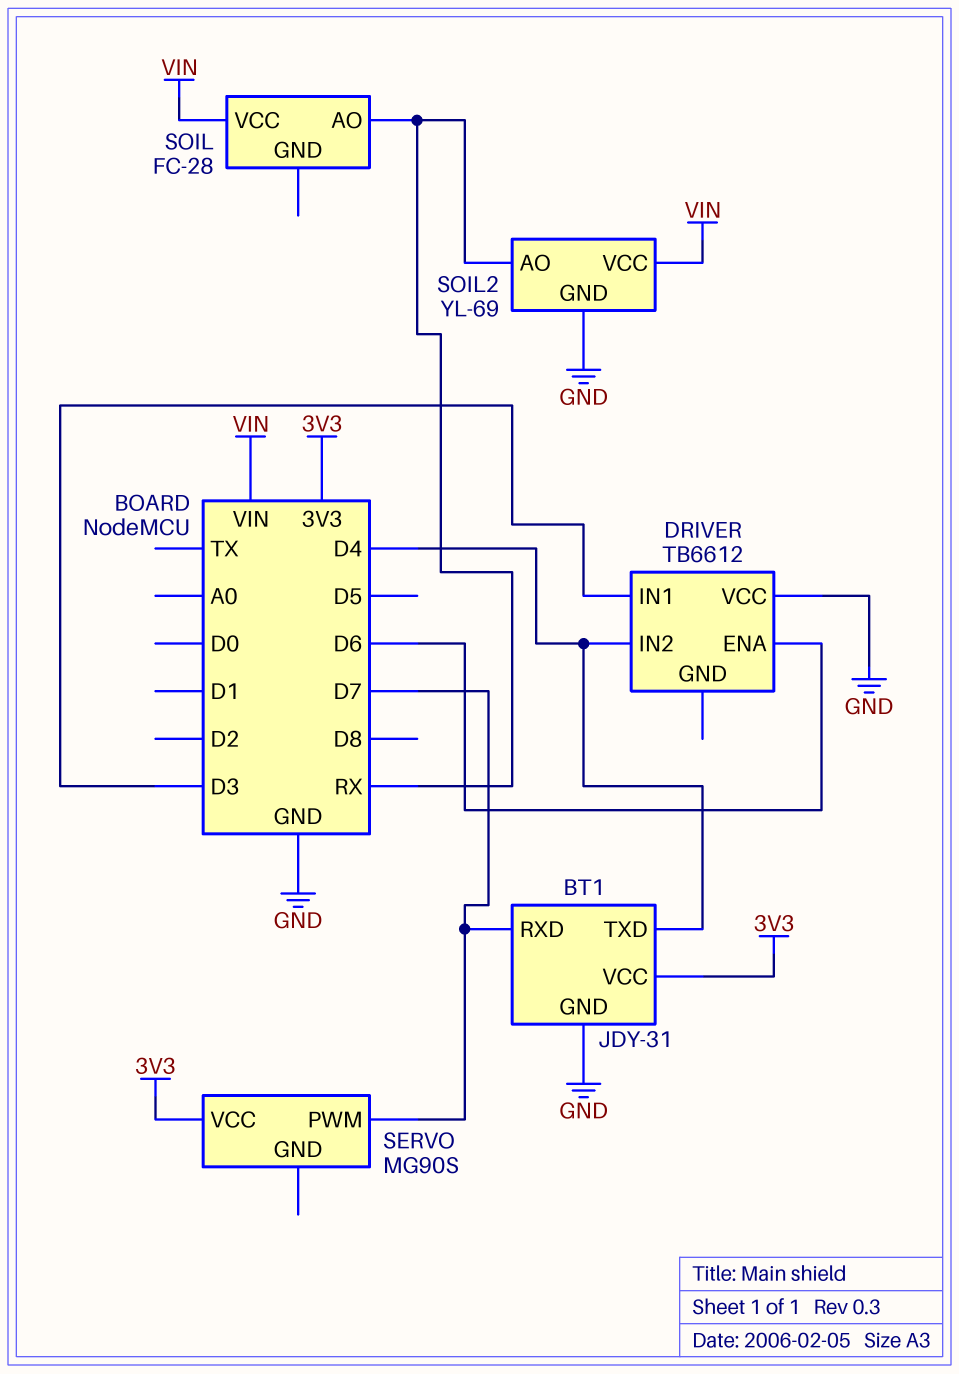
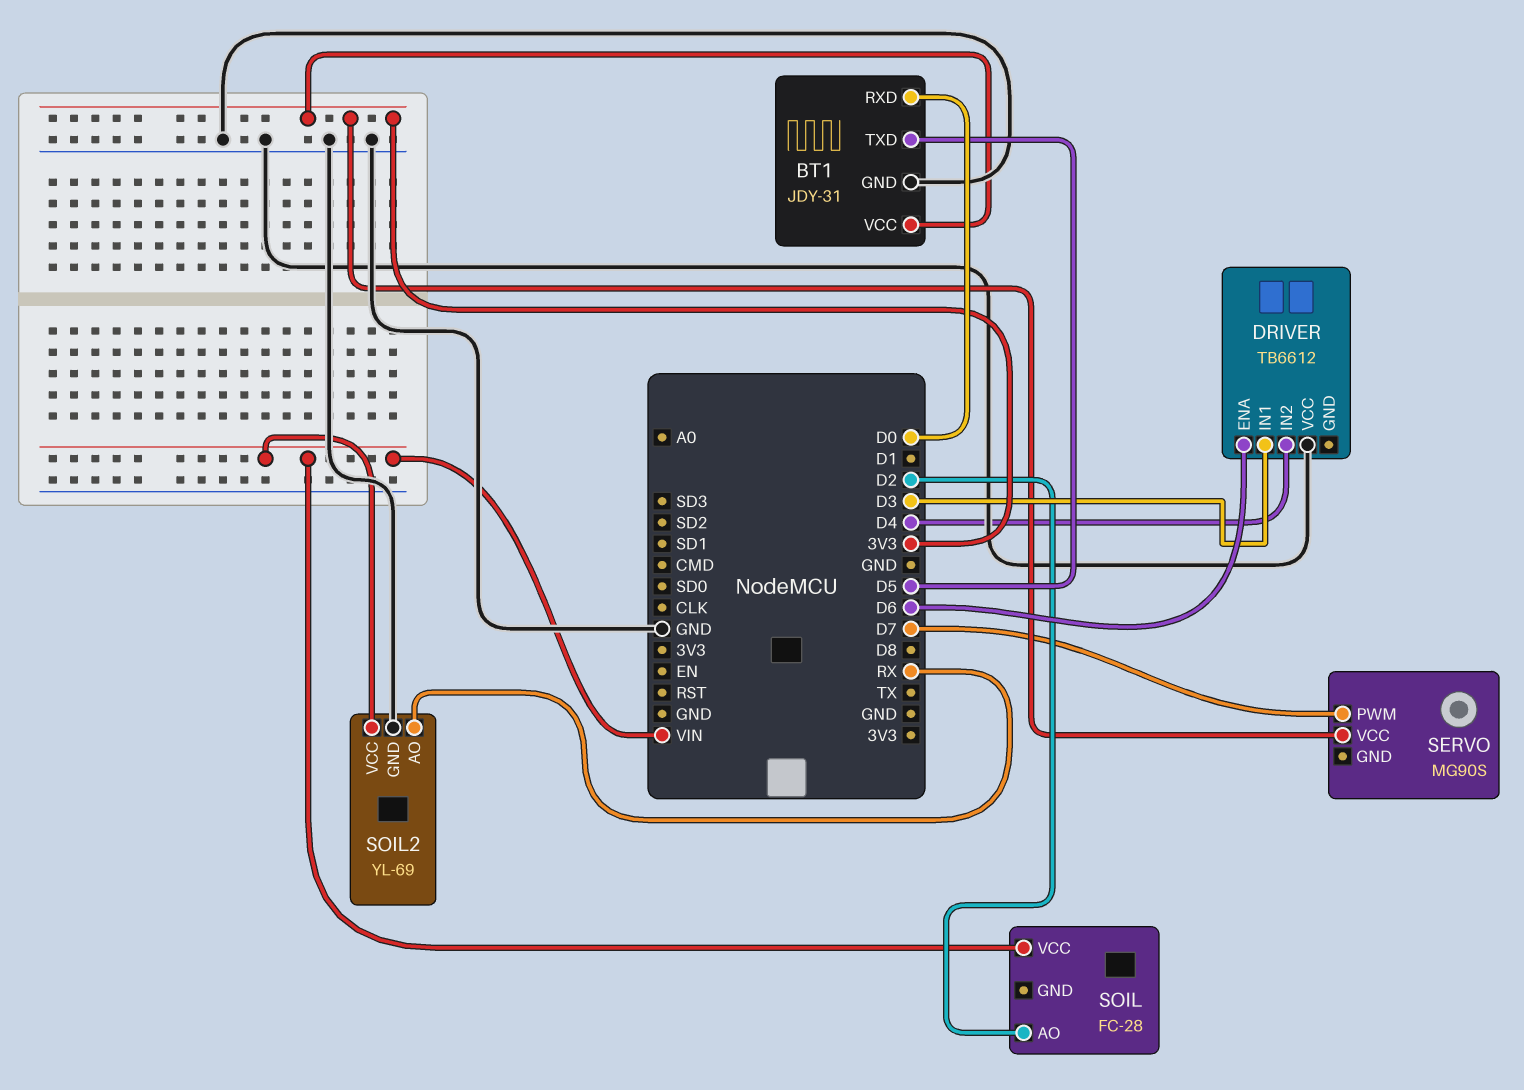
BT1 pin RXD: D7 -> D0
BT1 pin TXD: D4 -> D5
SOIL pin AO: RX -> D2

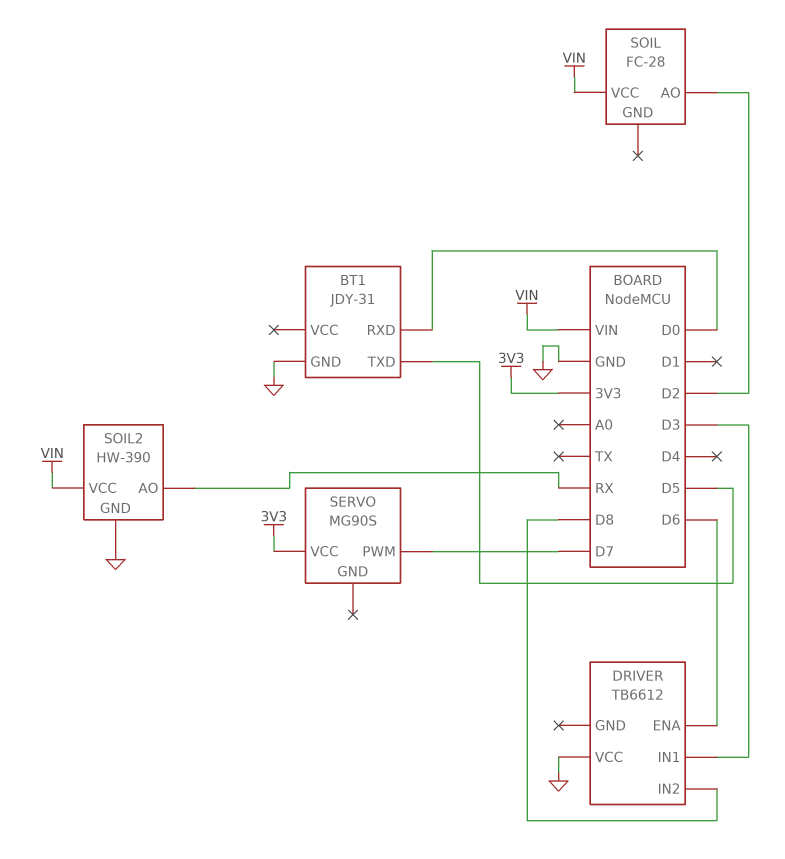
BT1 pin VCC: 3V3 -> none
DRIVER pin IN2: D4 -> D8
SOIL2: YL-69 -> HW-390

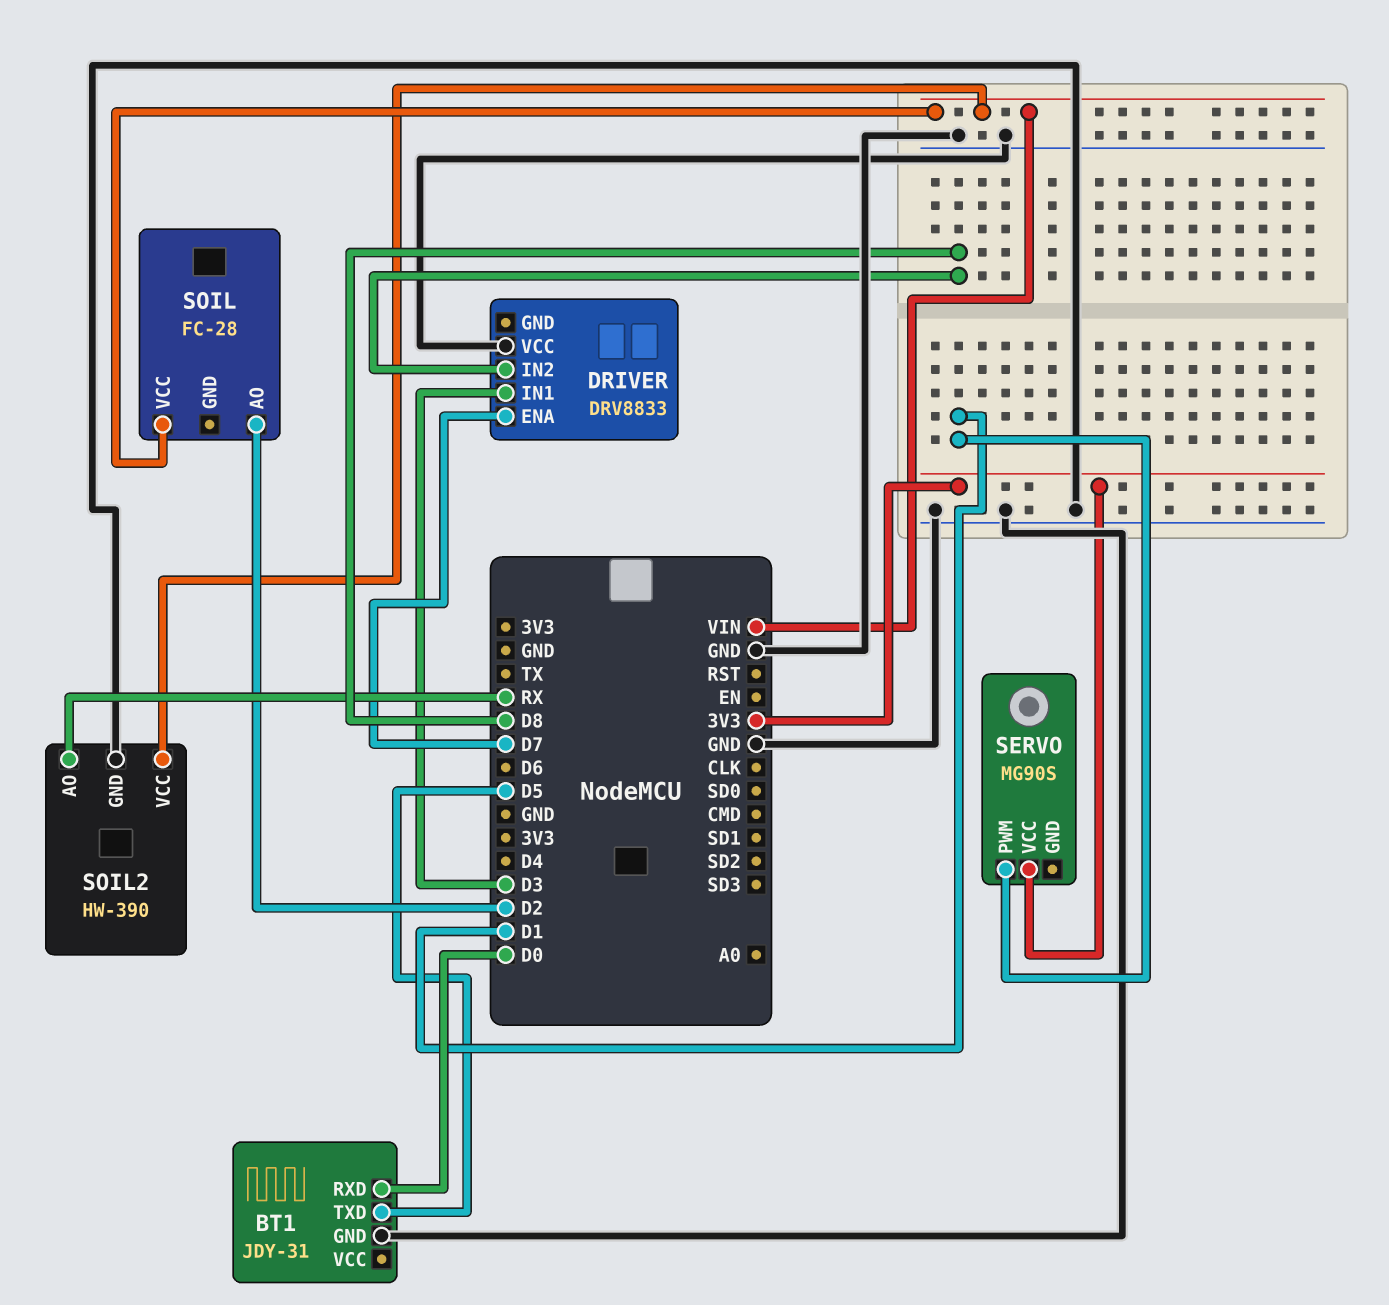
DRIVER: TB6612 -> DRV8833
DRIVER pin ENA: D6 -> D7
SERVO pin PWM: D7 -> D1

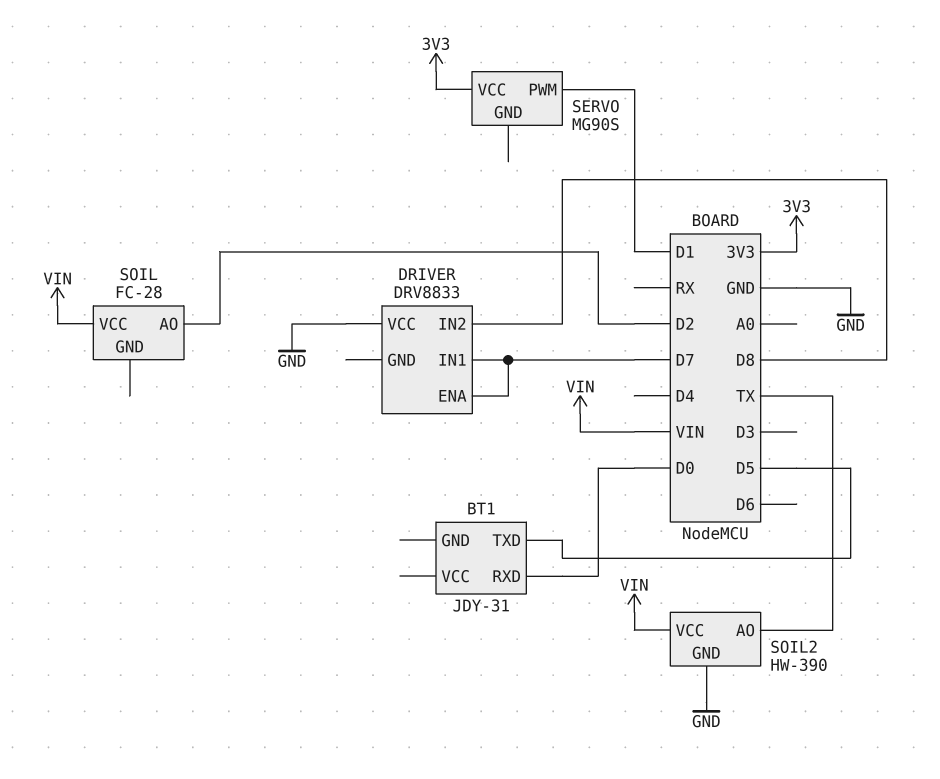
BT1 pin GND: GND -> none
DRIVER pin IN1: D3 -> D7
SOIL2 pin AO: RX -> TX

